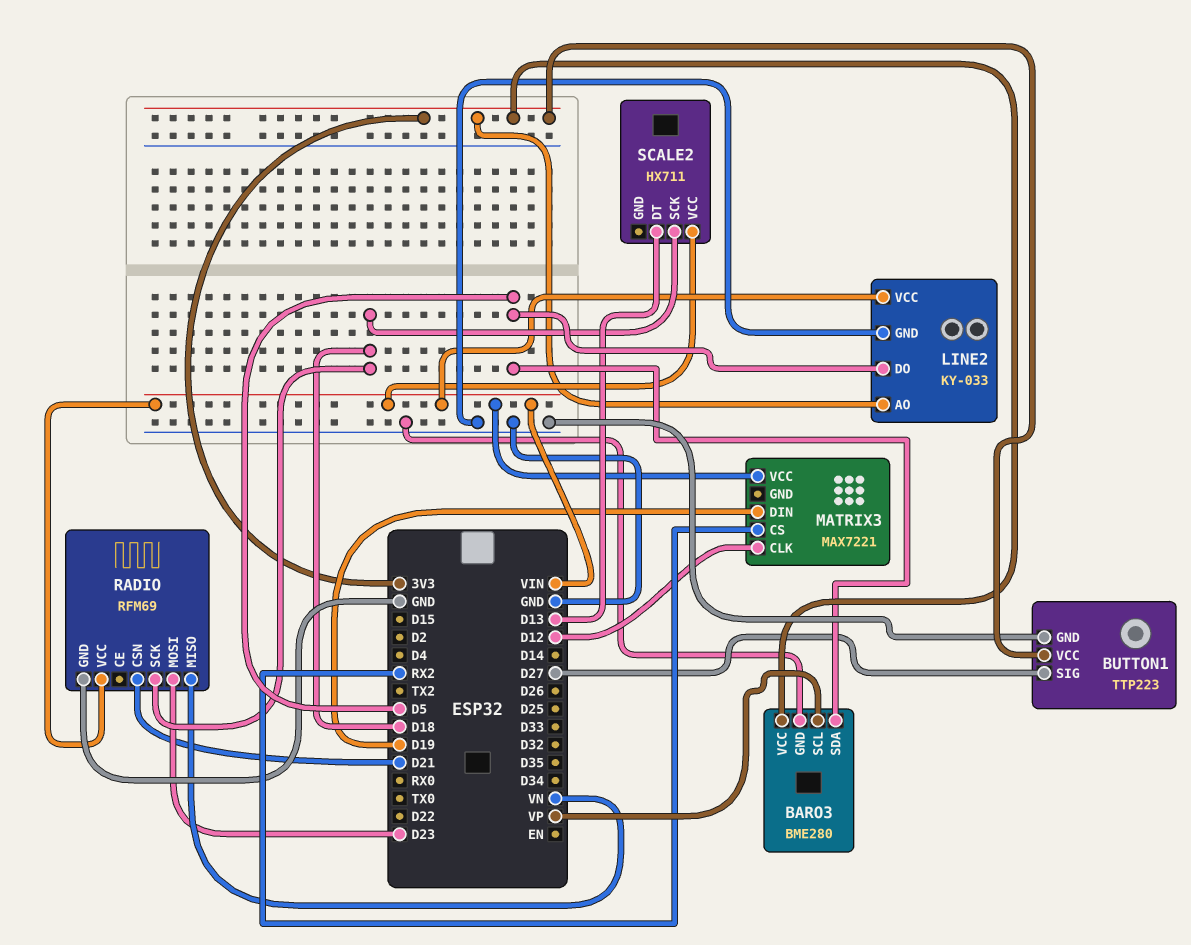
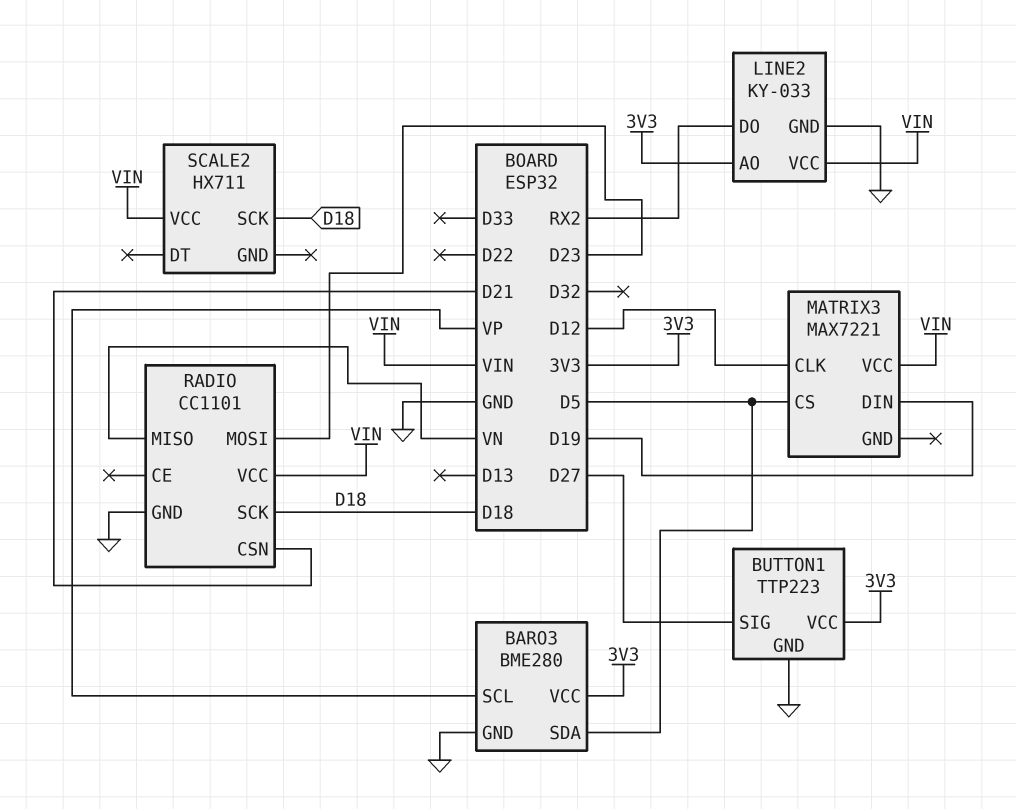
LINE2 pin DO: D5 -> RX2
MATRIX3 pin CS: RX2 -> D5
RADIO: RFM69 -> CC1101
SCALE2 pin DT: D13 -> none

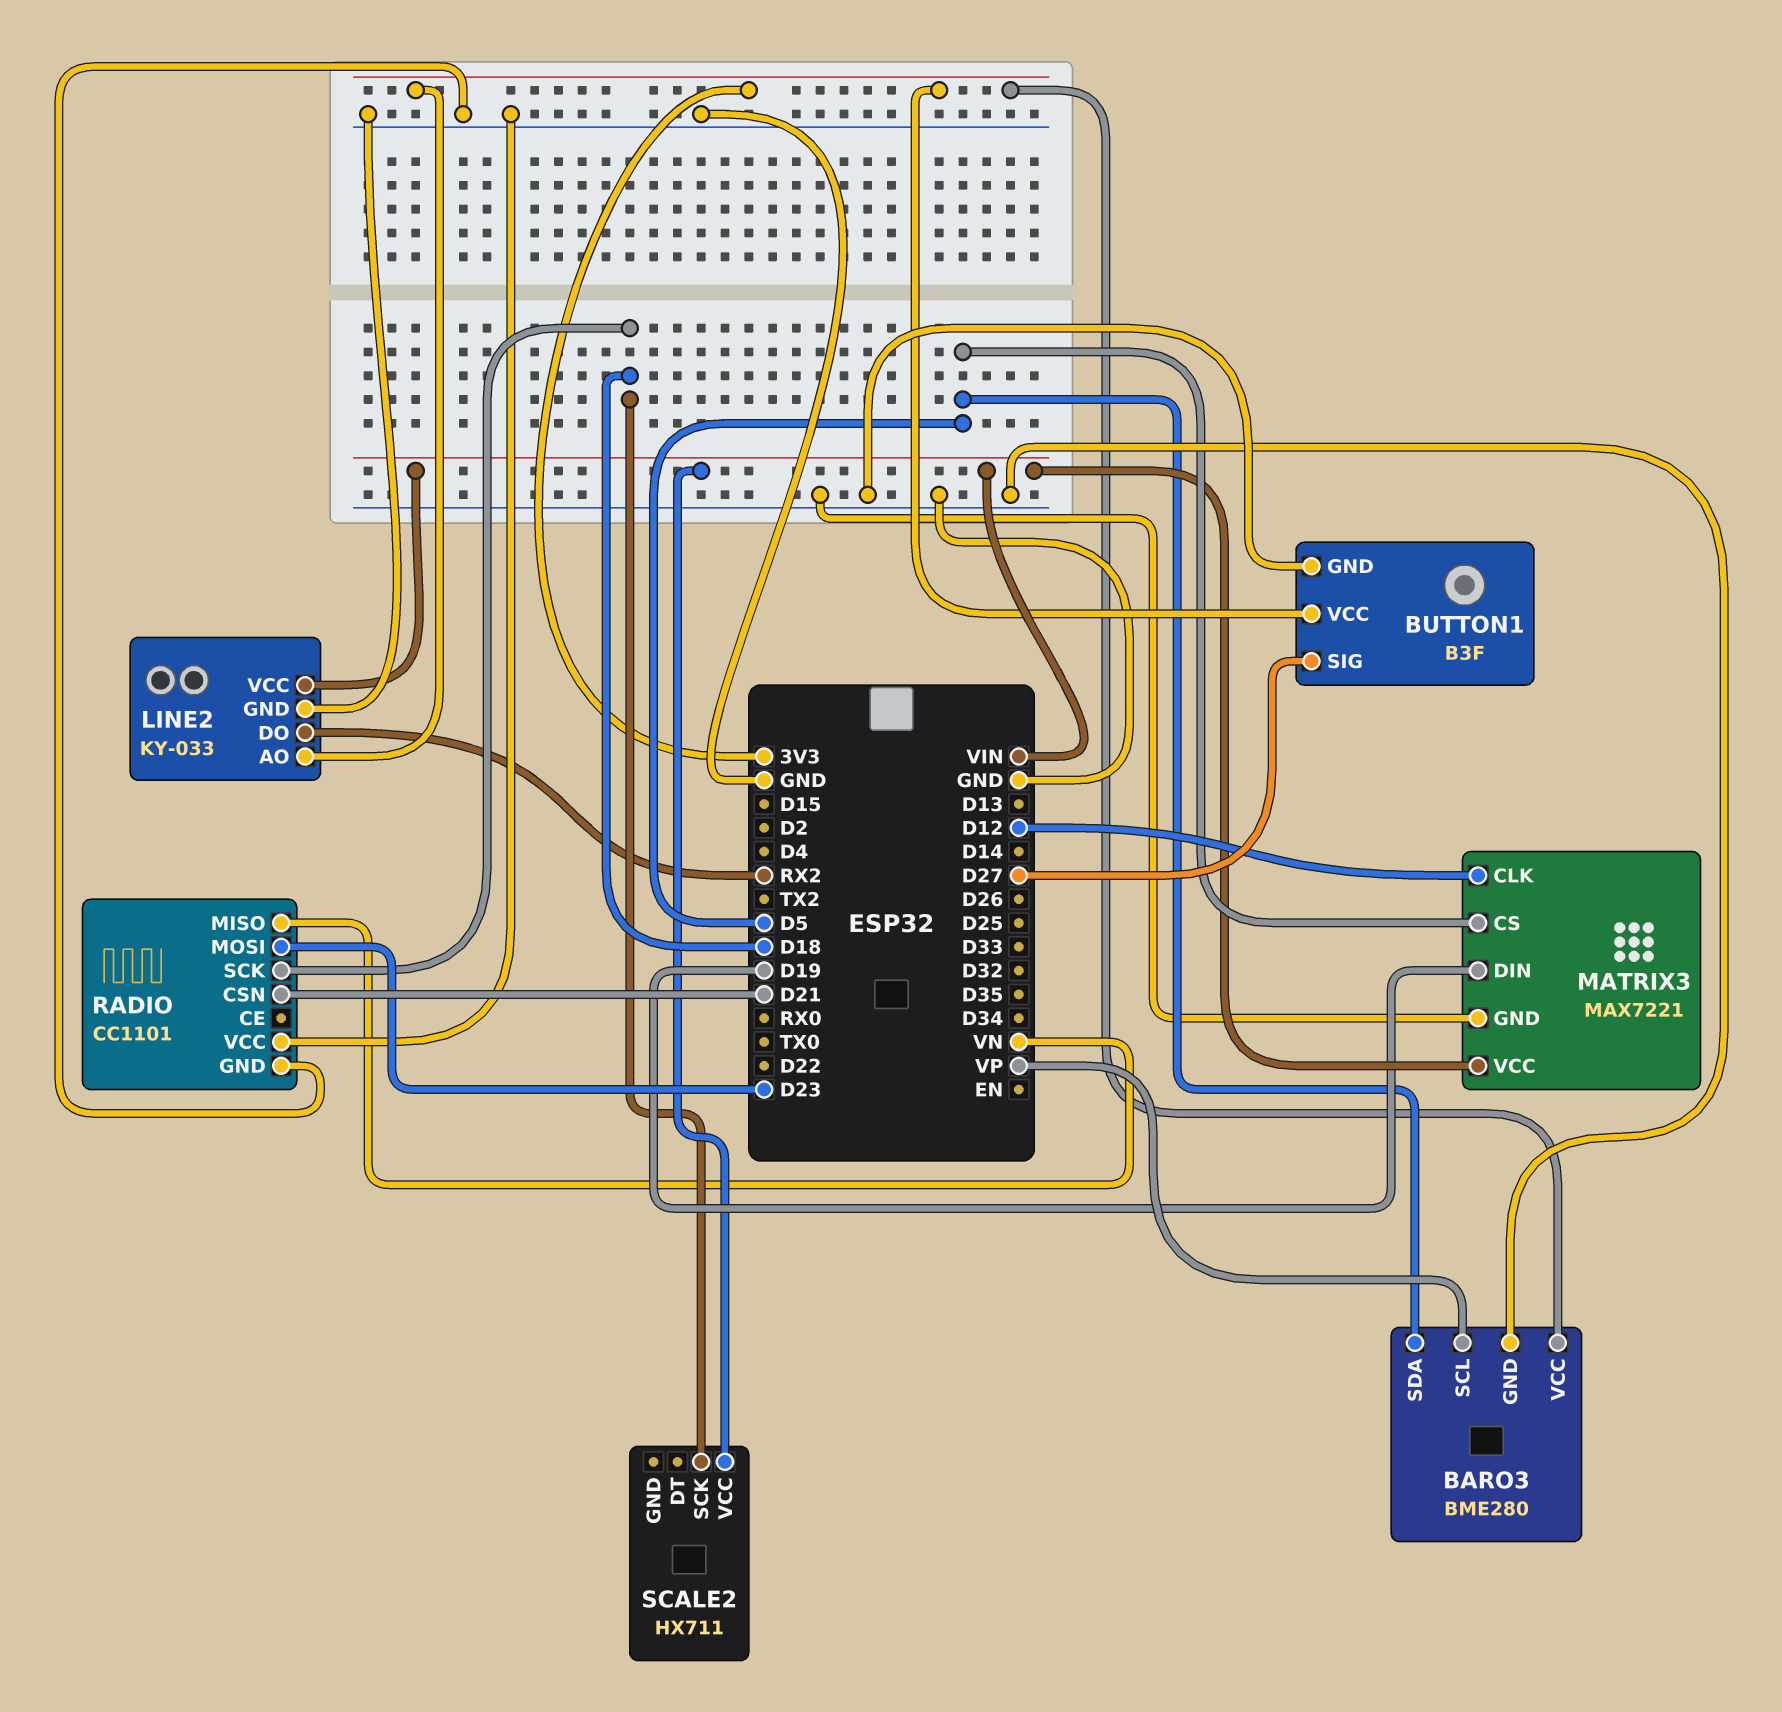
BUTTON1: TTP223 -> B3F
MATRIX3 pin GND: none -> GND
RADIO pin VCC: VIN -> GND

